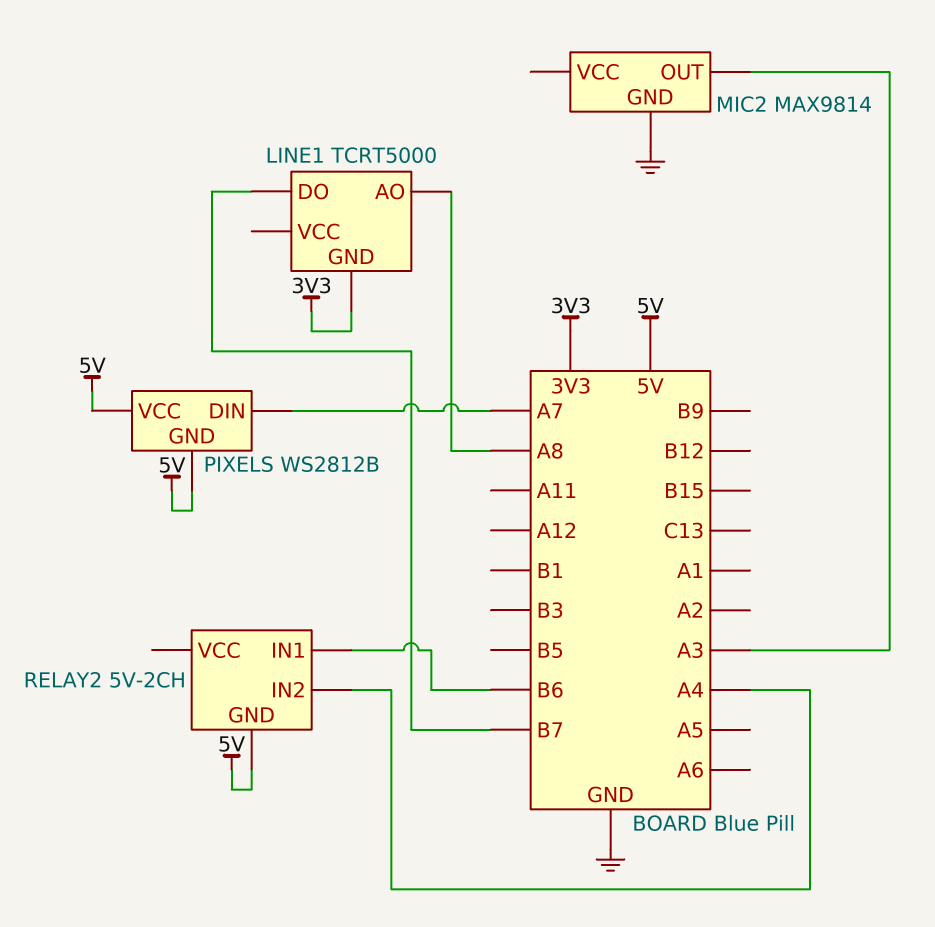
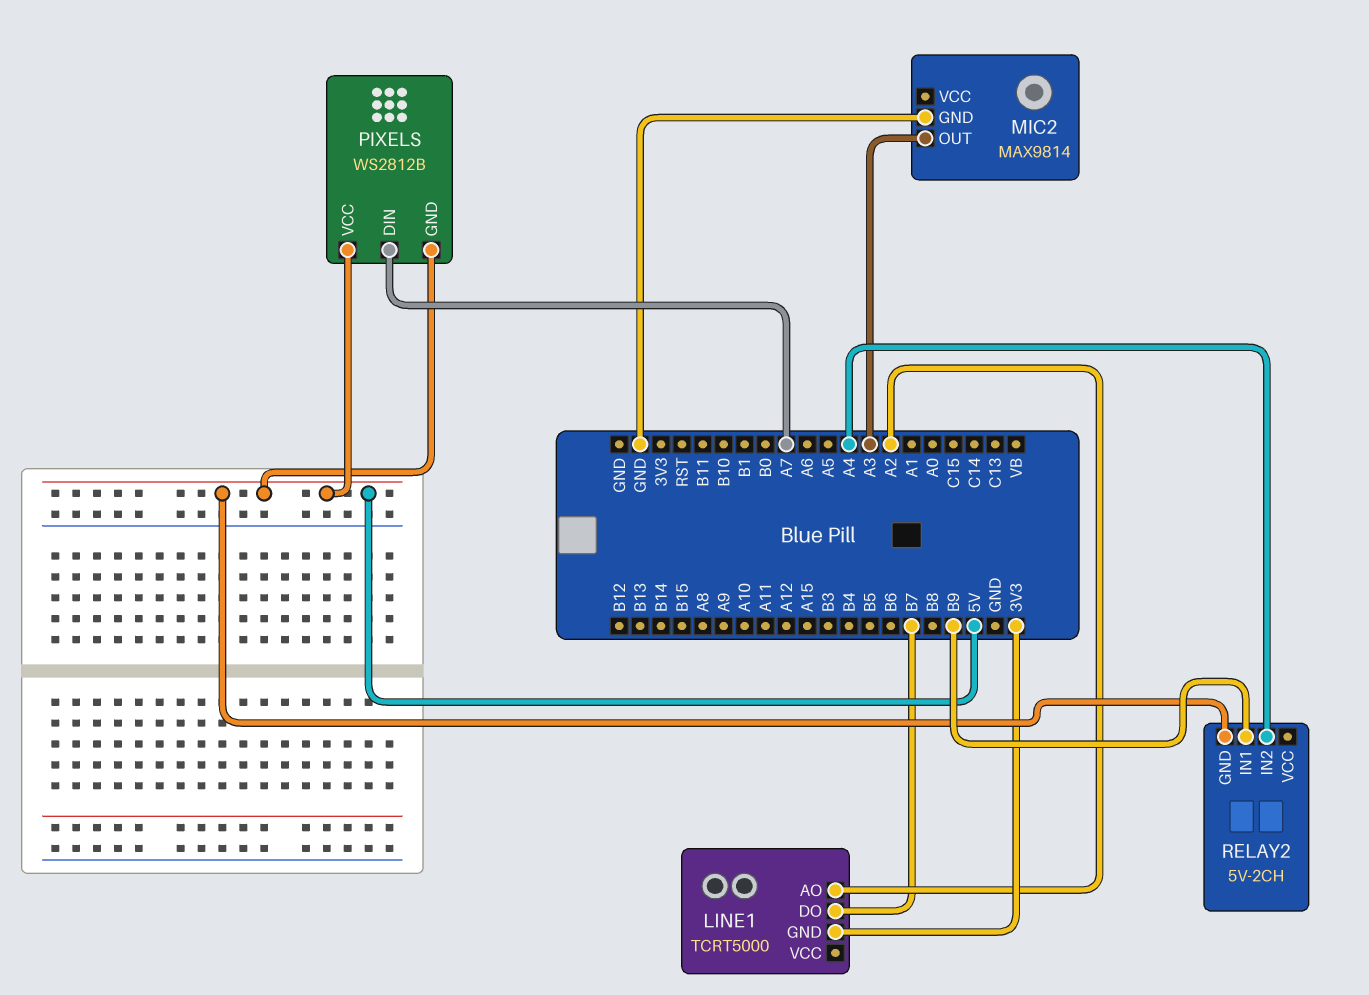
LINE1 pin AO: A8 -> A2
RELAY2 pin IN1: B6 -> B9

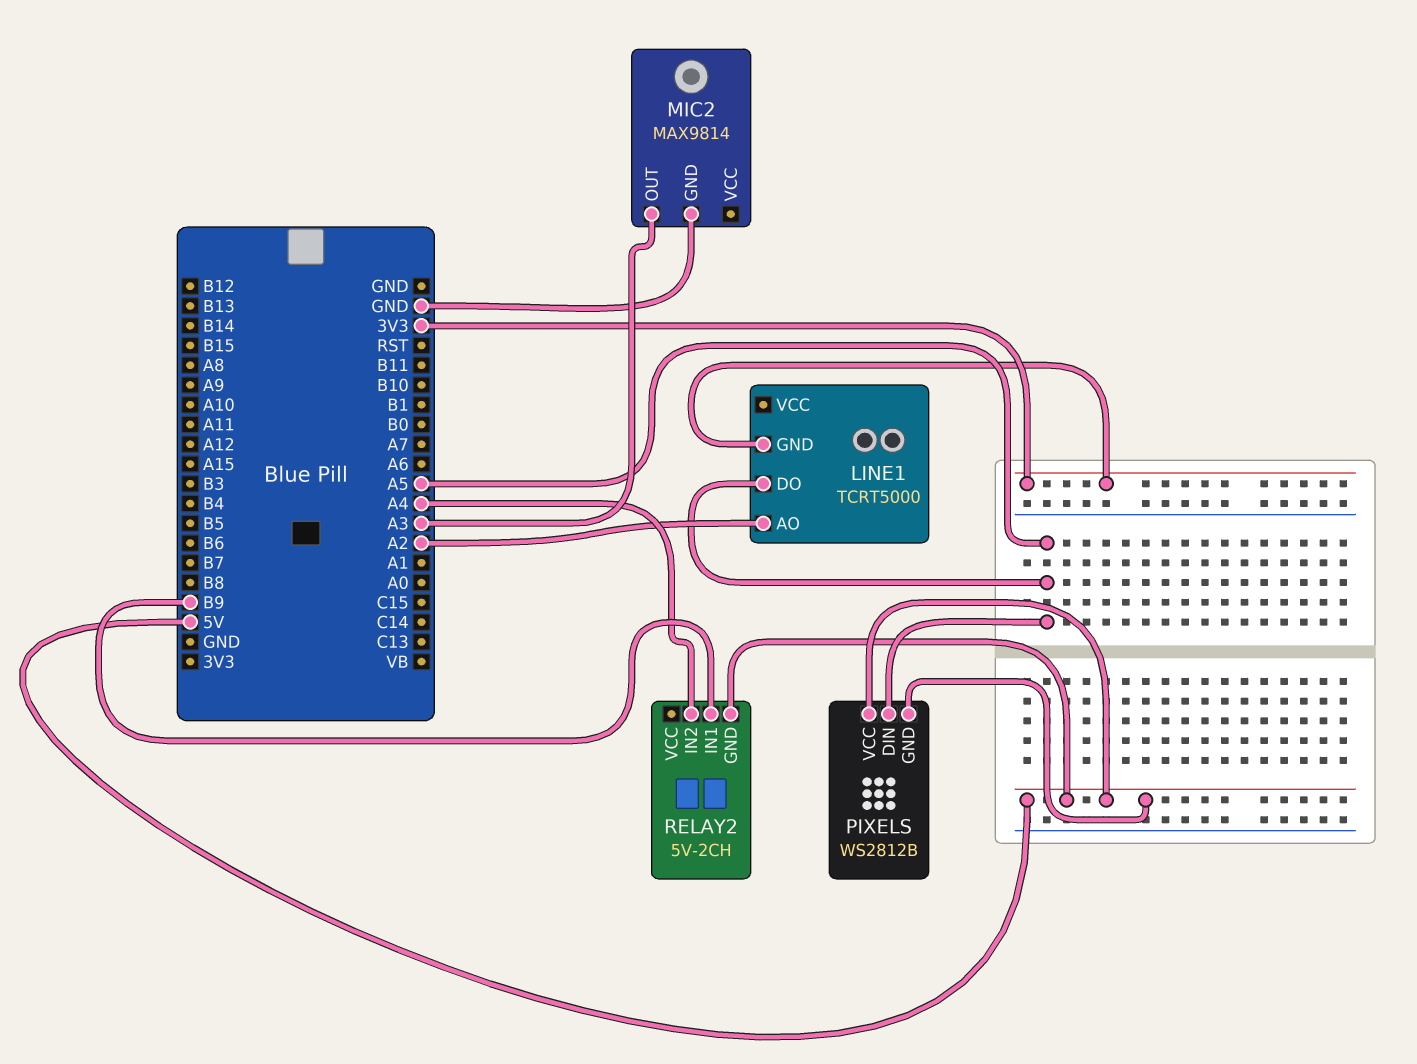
LINE1 pin DO: B7 -> A5
PIXELS pin DIN: A7 -> A5

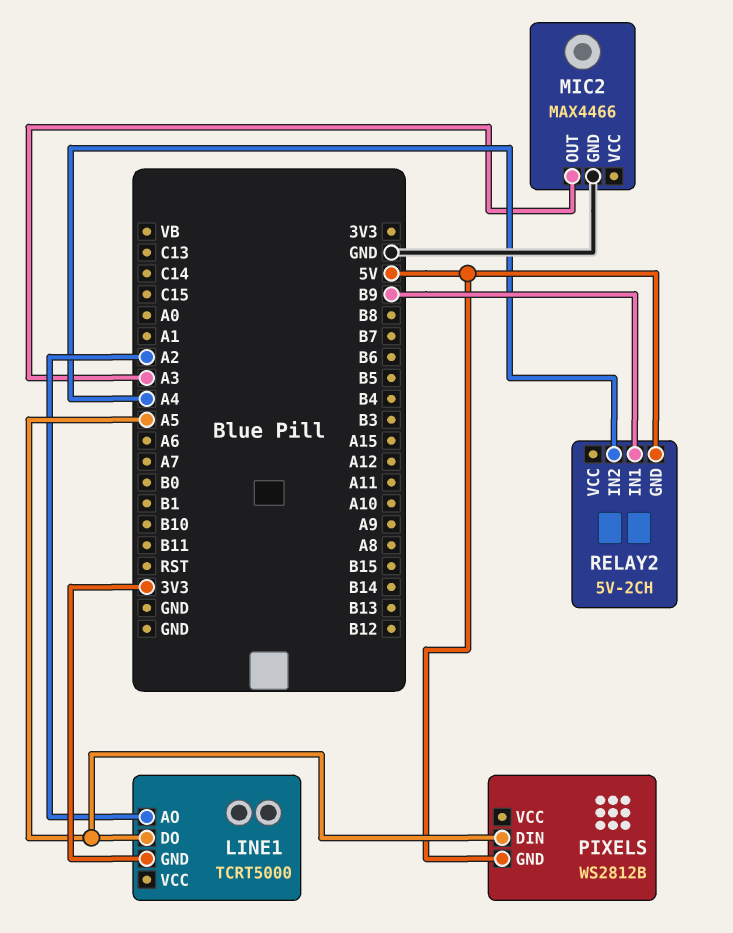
MIC2: MAX9814 -> MAX4466
PIXELS pin VCC: 5V -> none

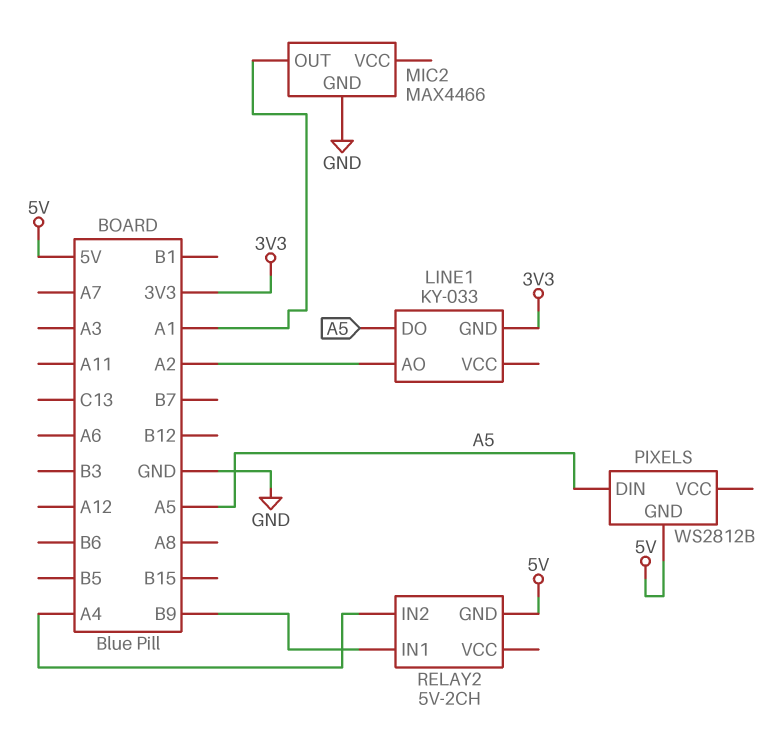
LINE1: TCRT5000 -> KY-033
MIC2 pin OUT: A3 -> A1

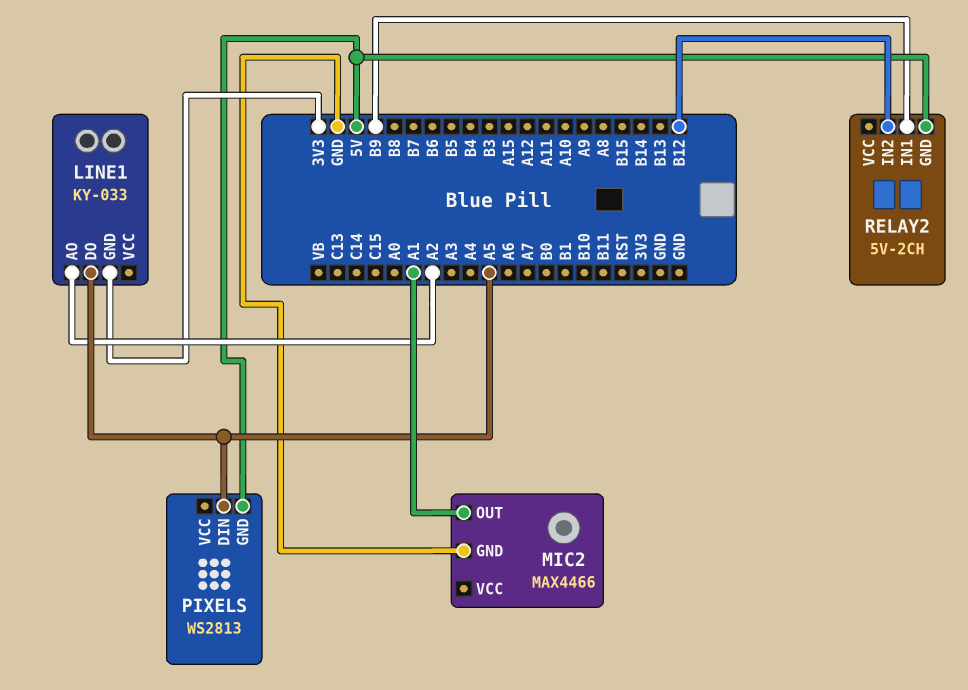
PIXELS: WS2812B -> WS2813
RELAY2 pin IN2: A4 -> B12

